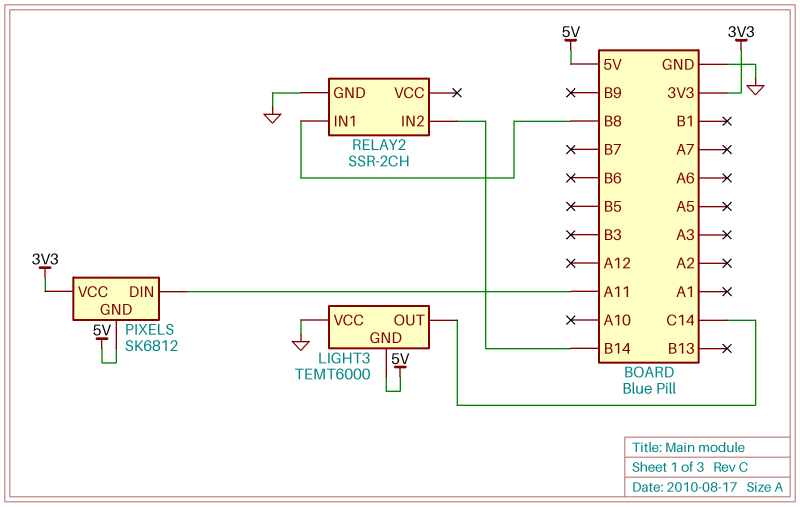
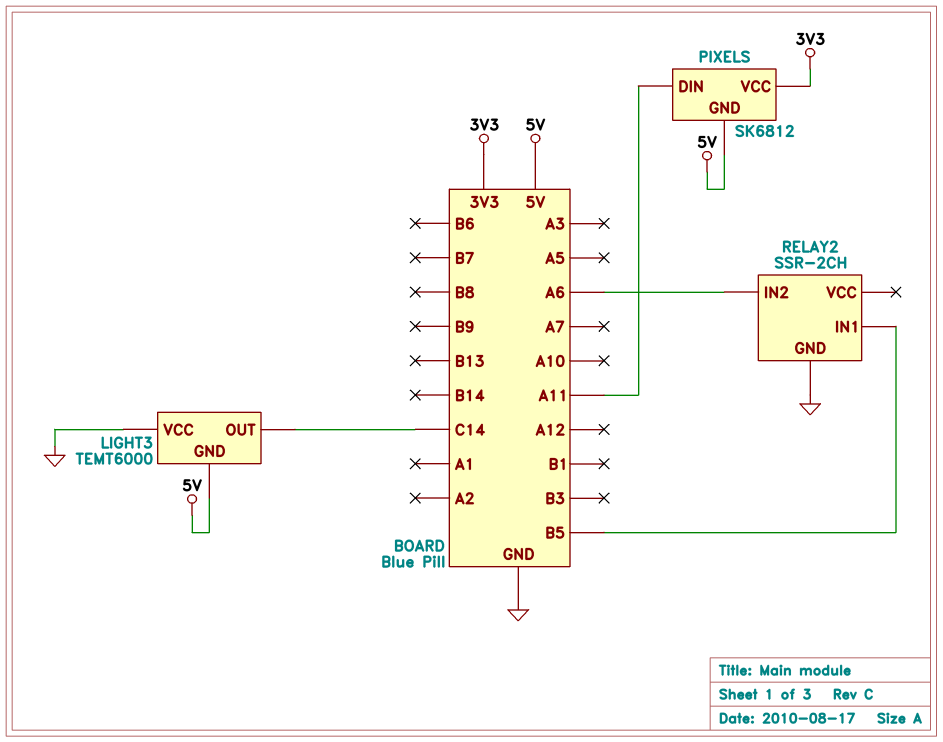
RELAY2 pin IN1: B8 -> B5
RELAY2 pin IN2: B14 -> A6

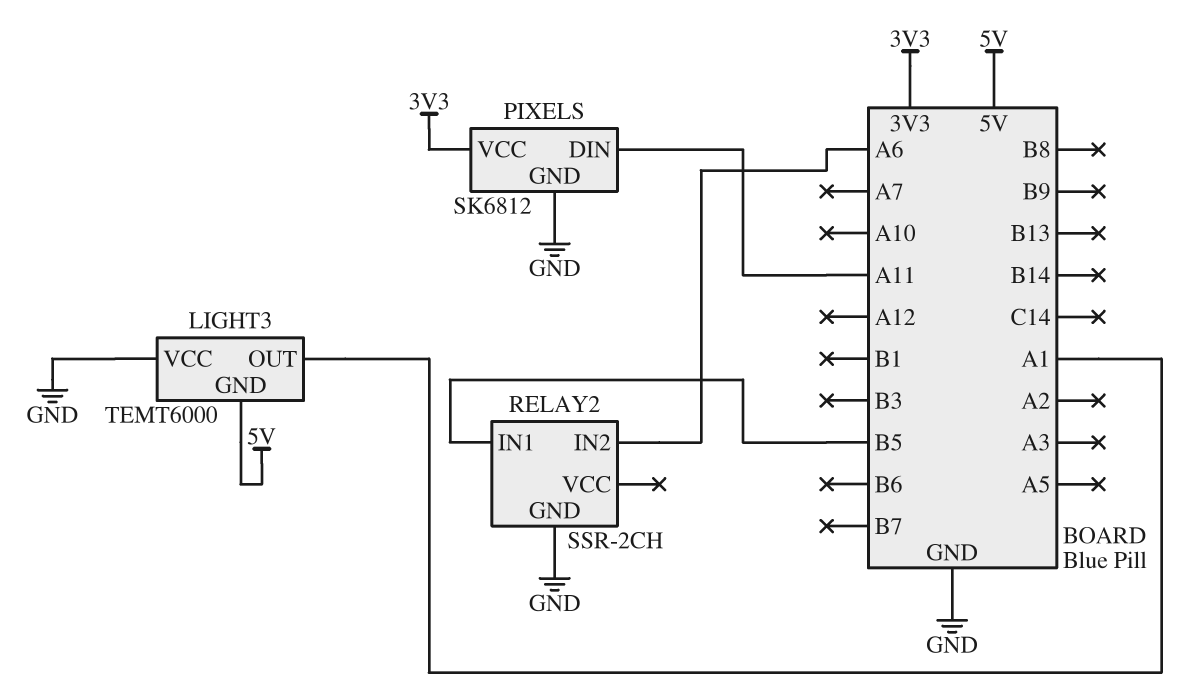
LIGHT3 pin OUT: C14 -> A1
PIXELS pin GND: 5V -> GND

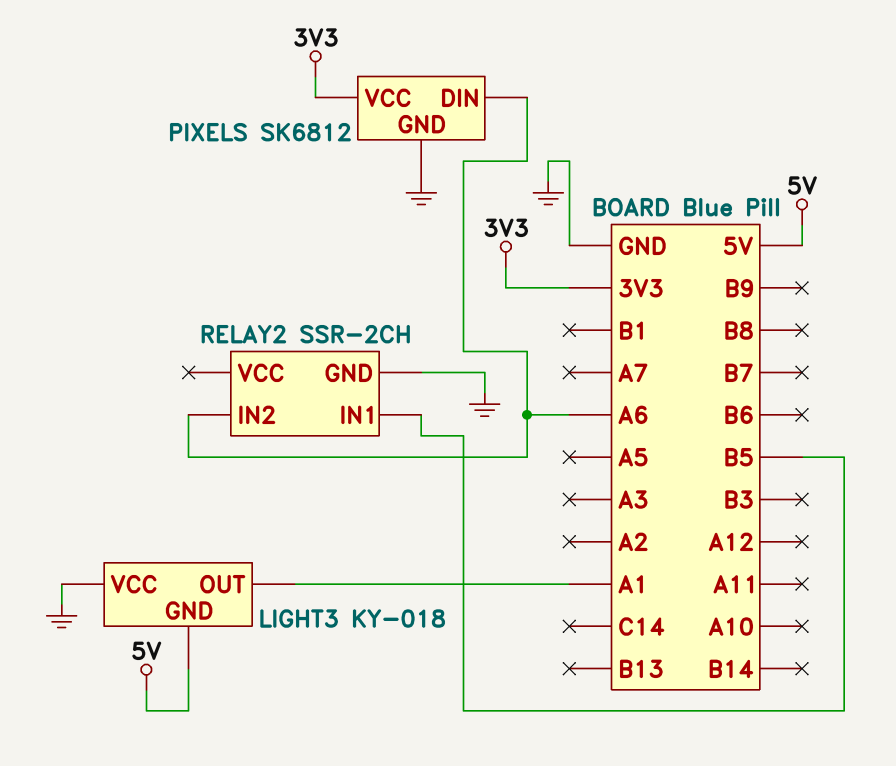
LIGHT3: TEMT6000 -> KY-018
PIXELS pin DIN: A11 -> A6

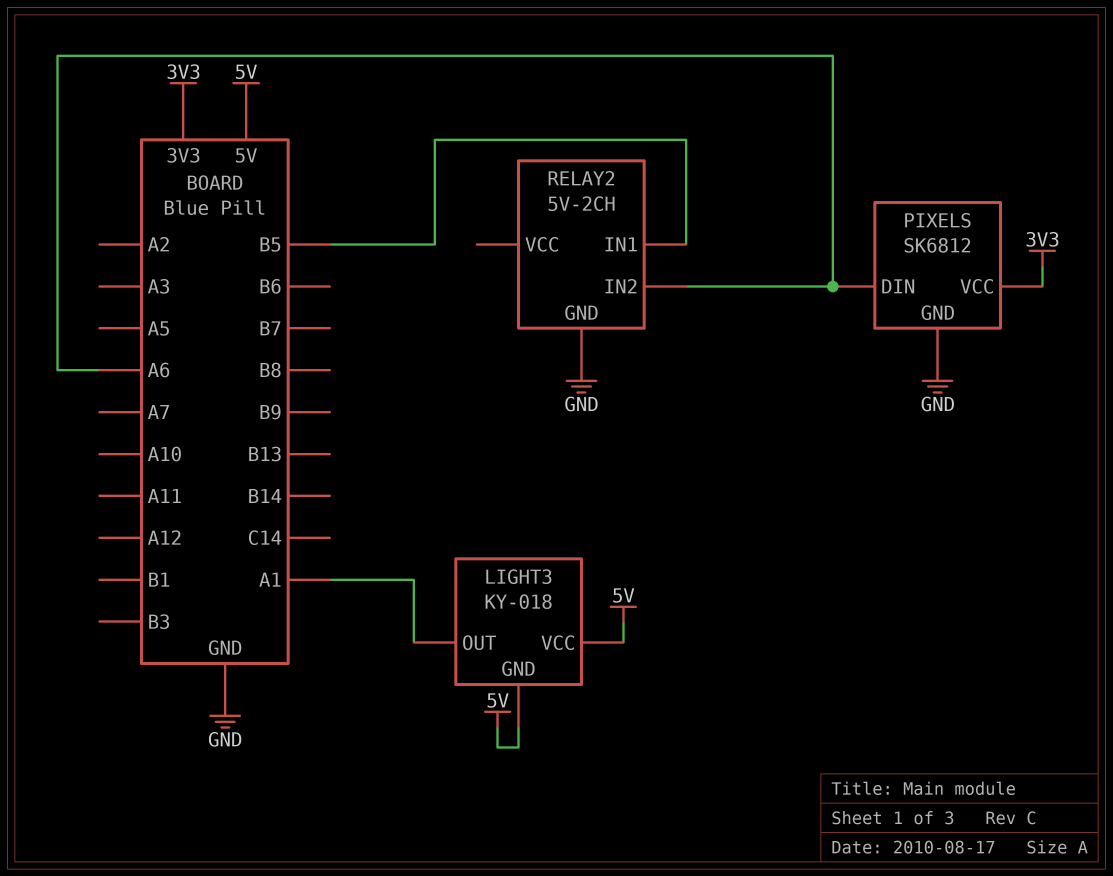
LIGHT3 pin VCC: GND -> 5V
RELAY2: SSR-2CH -> 5V-2CH

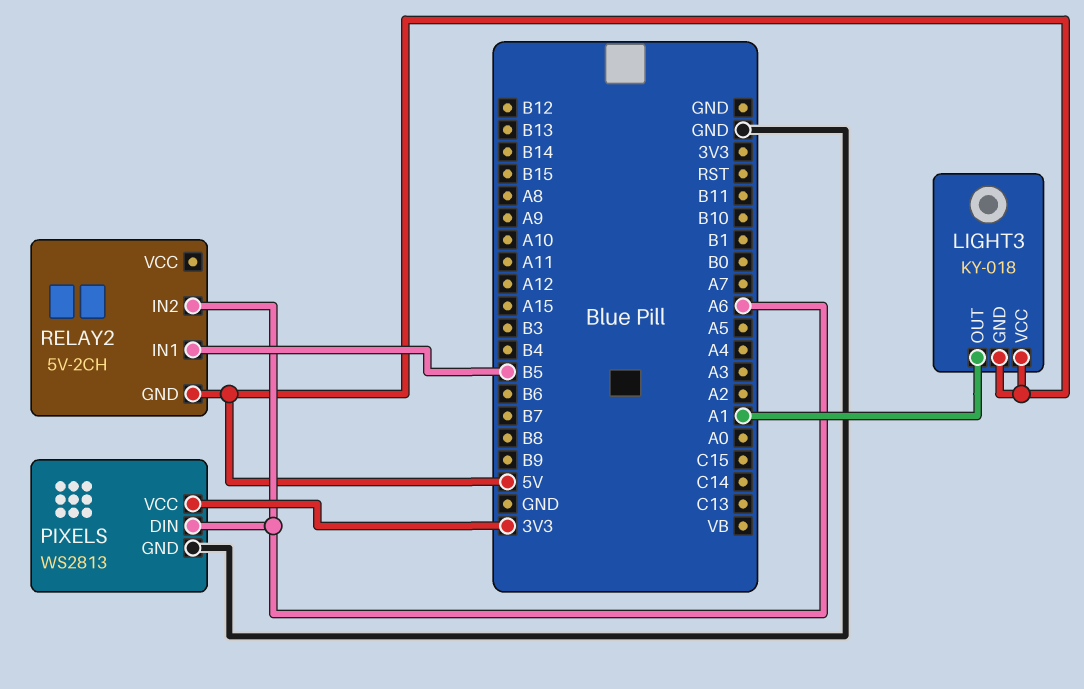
PIXELS: SK6812 -> WS2813
RELAY2 pin GND: GND -> 5V

